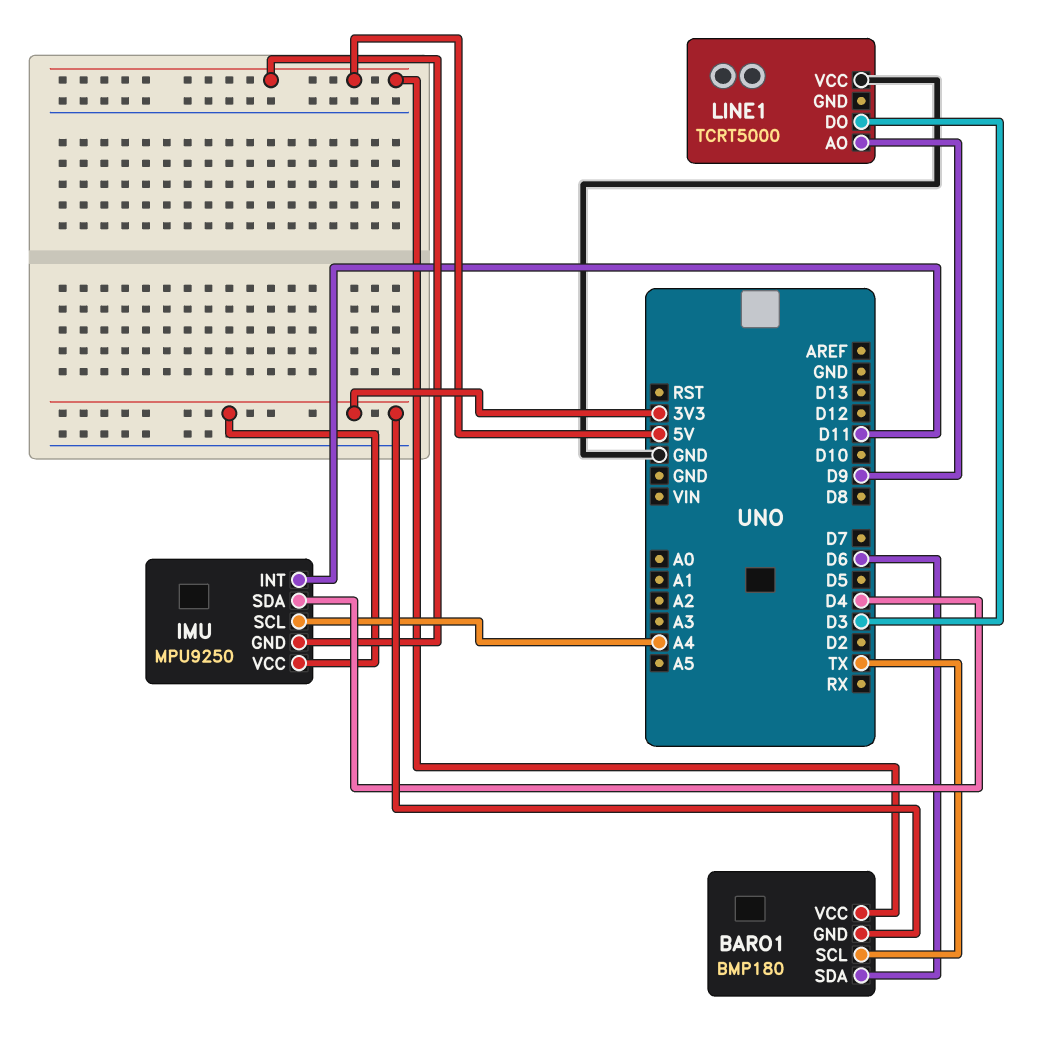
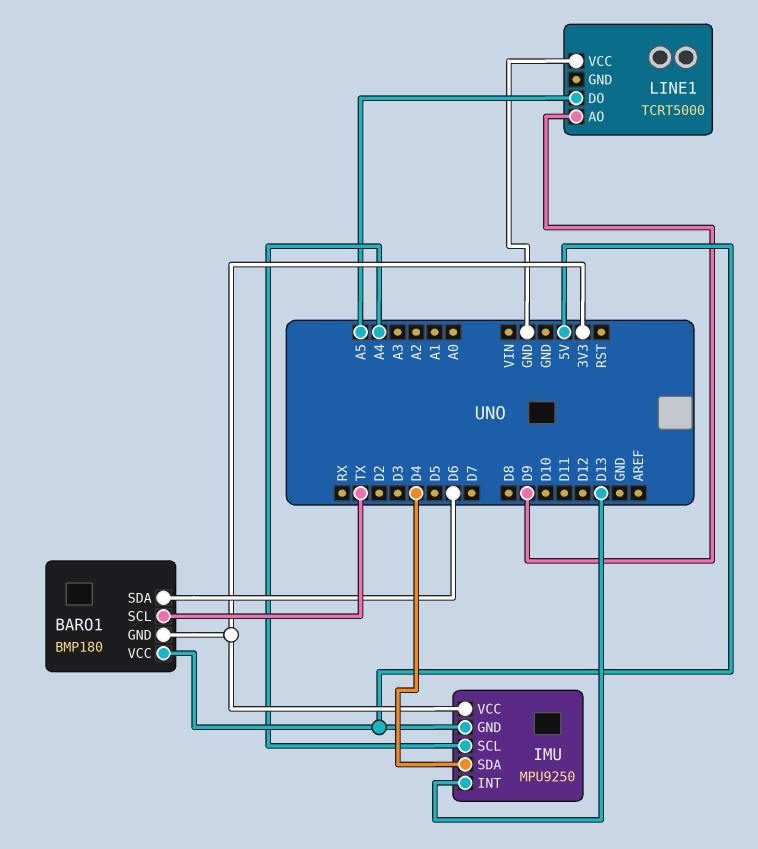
IMU pin INT: D11 -> D13
LINE1 pin DO: D3 -> A5

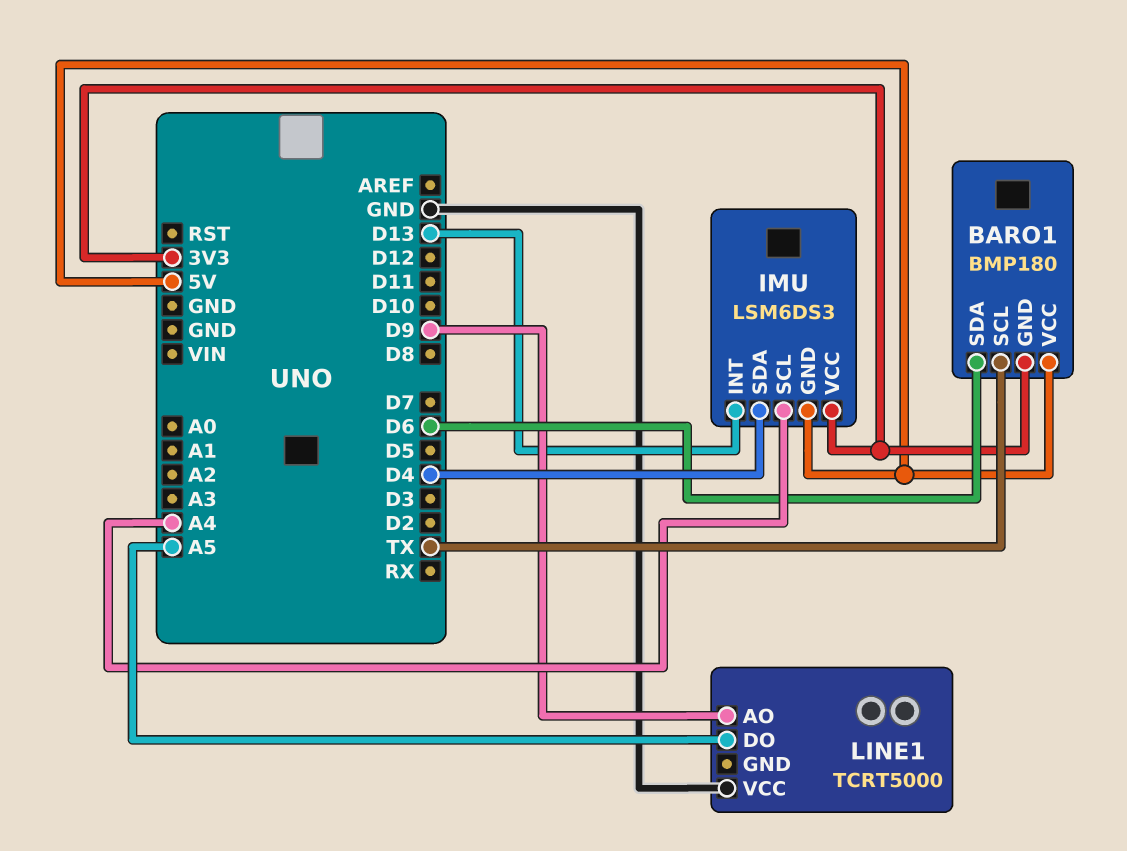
IMU: MPU9250 -> LSM6DS3

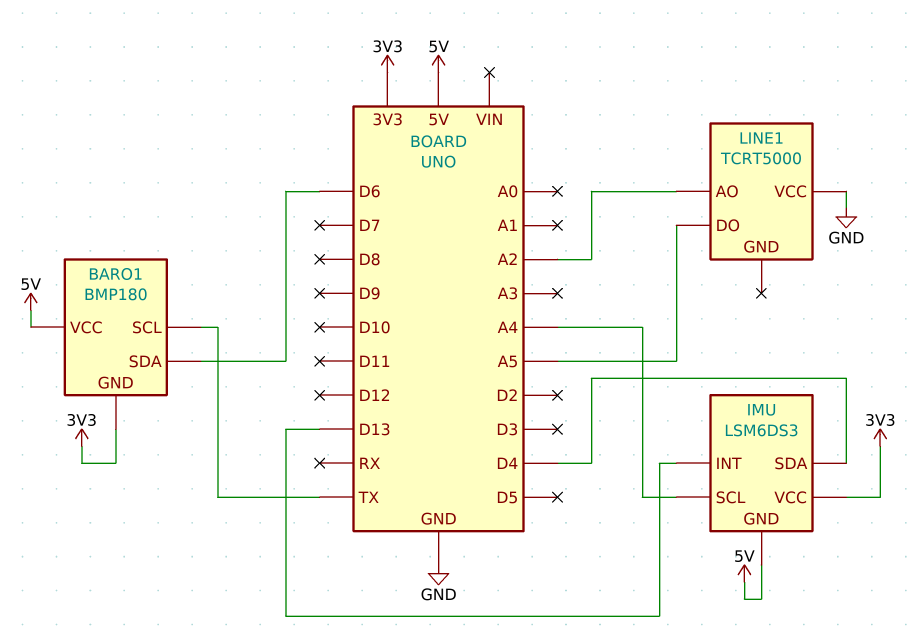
LINE1 pin AO: D9 -> A2

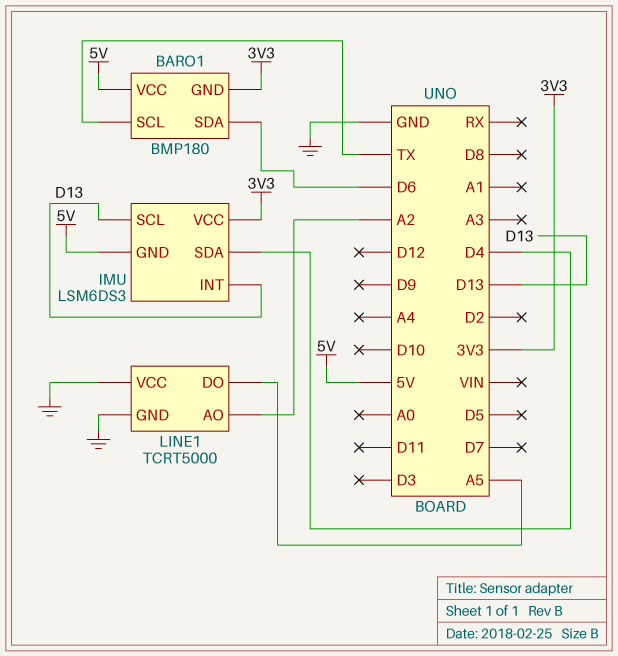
IMU pin SCL: A4 -> D13
LINE1 pin GND: none -> GND

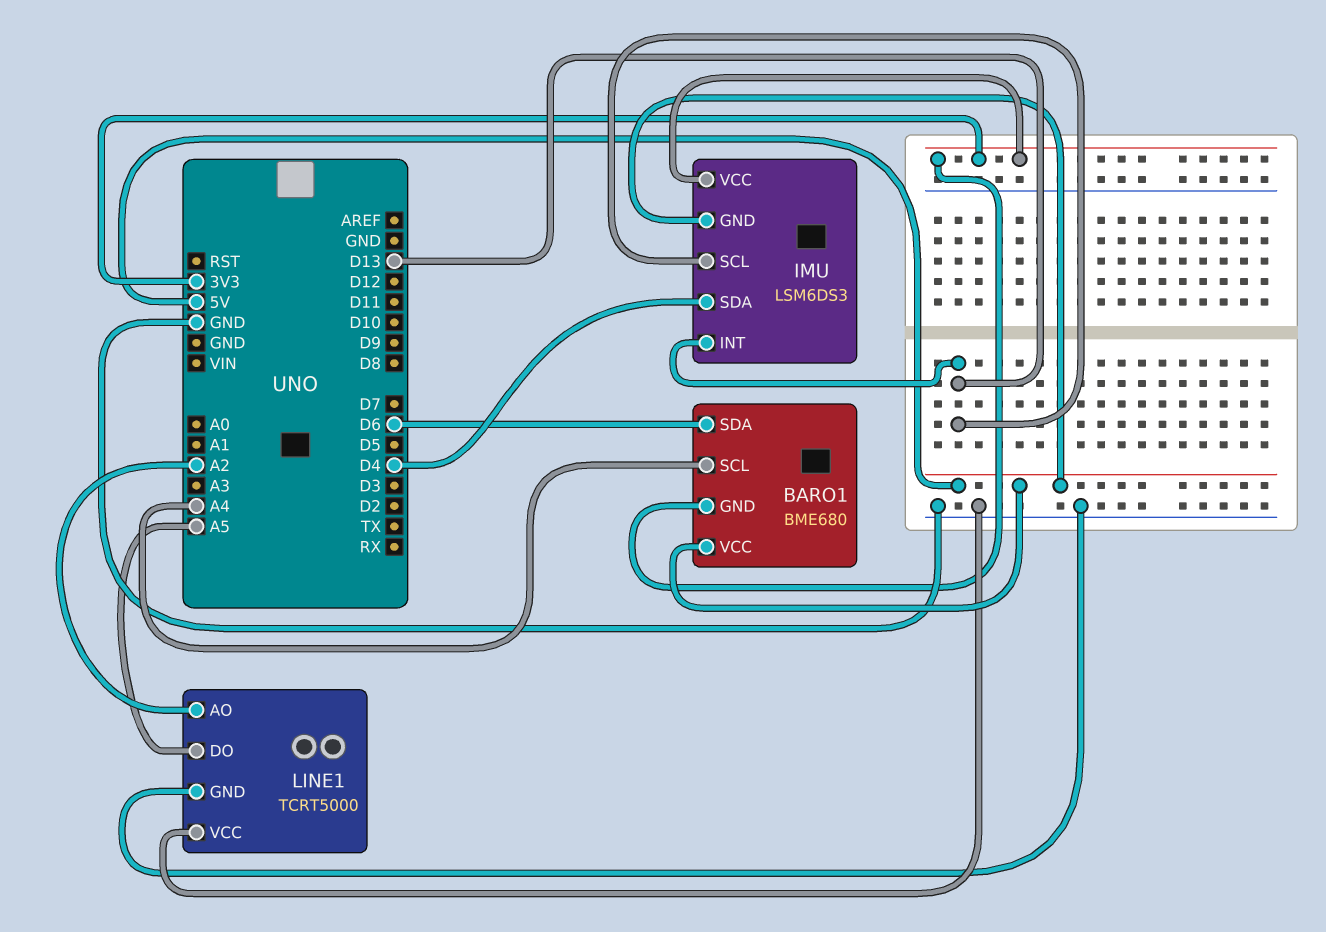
BARO1: BMP180 -> BME680
BARO1 pin SCL: TX -> A4

